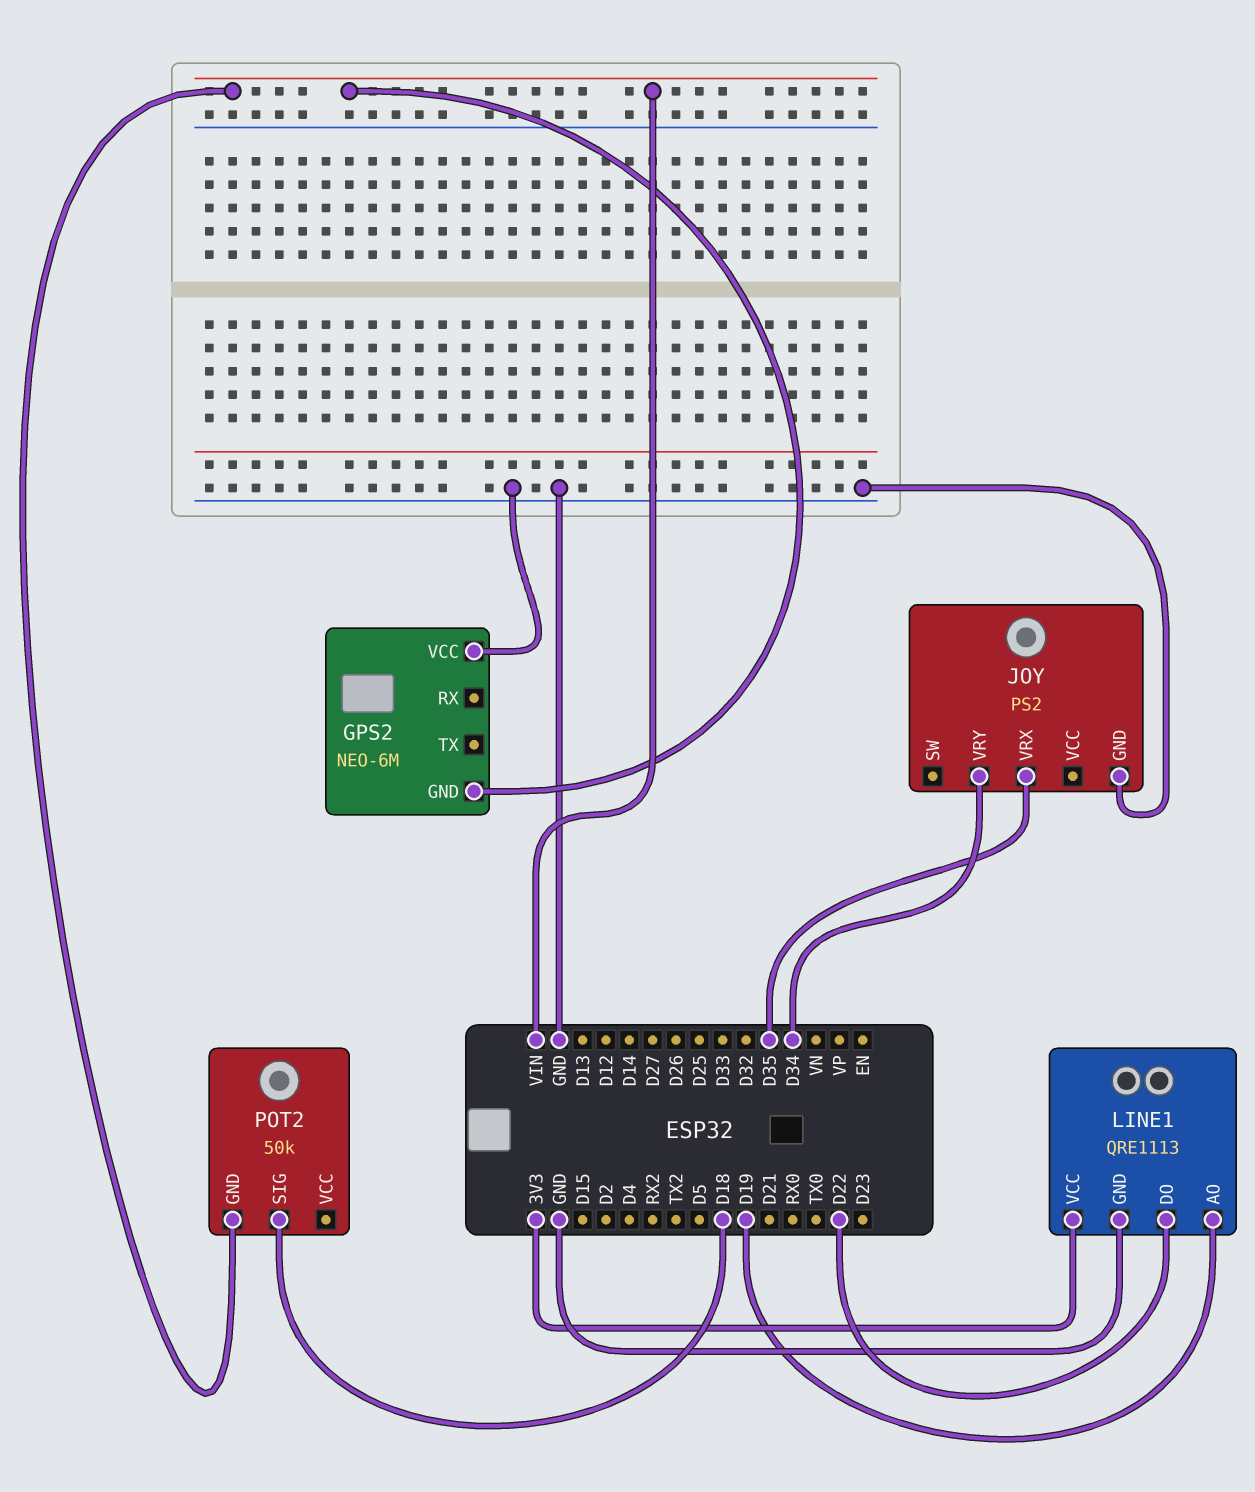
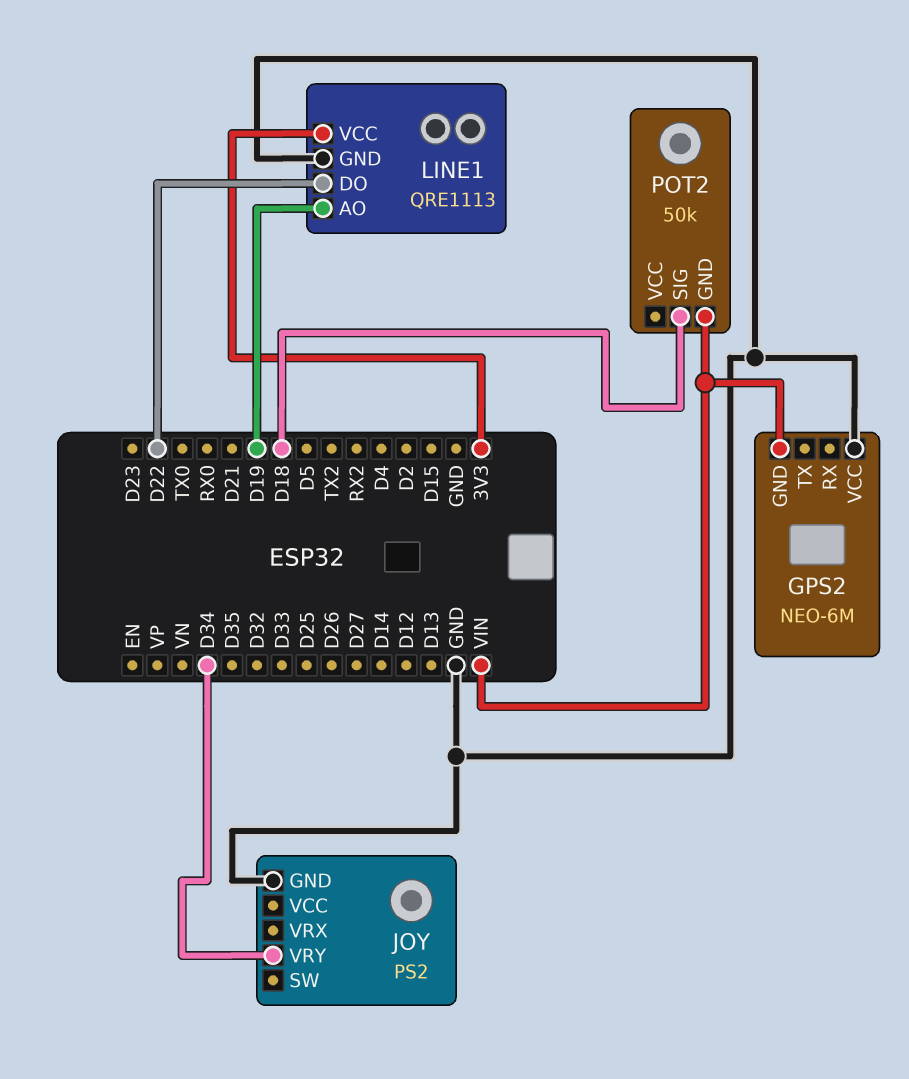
JOY pin VRX: D35 -> none

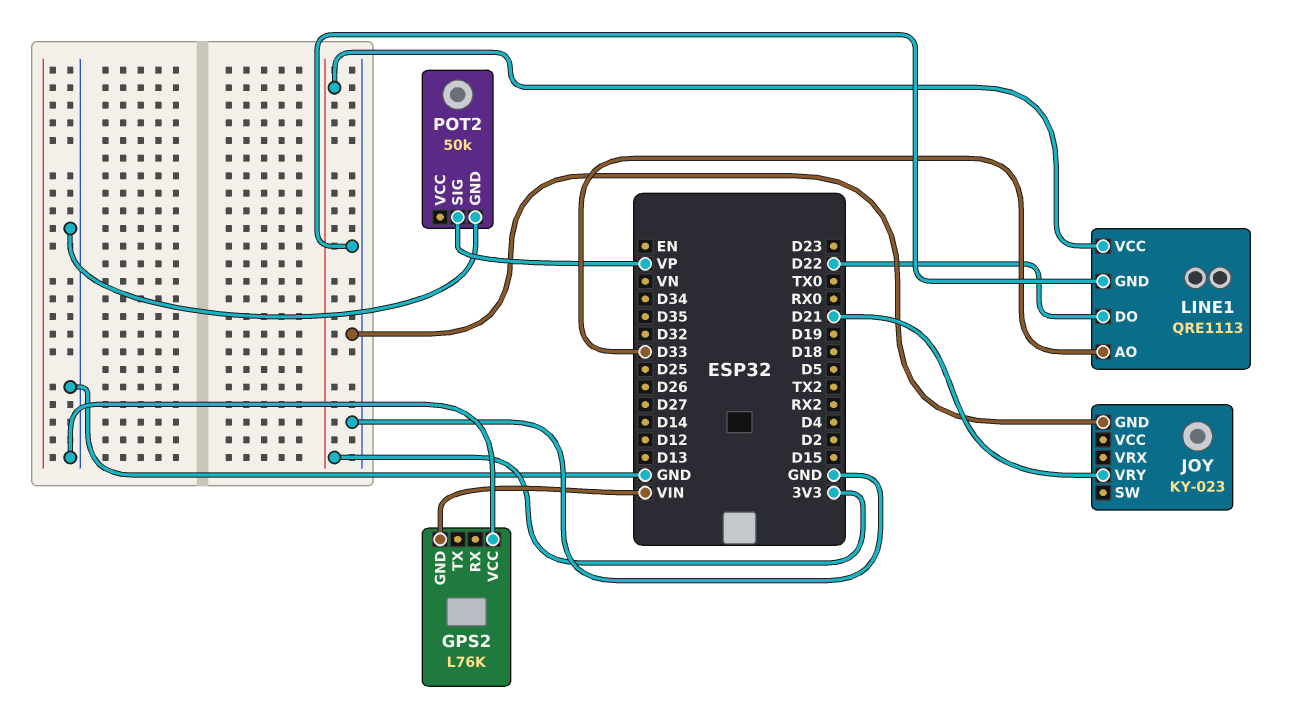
GPS2: NEO-6M -> L76K
JOY: PS2 -> KY-023
JOY pin VRY: D34 -> D21
LINE1 pin AO: D19 -> D33
POT2 pin GND: VIN -> GND
POT2 pin SIG: D18 -> VP

